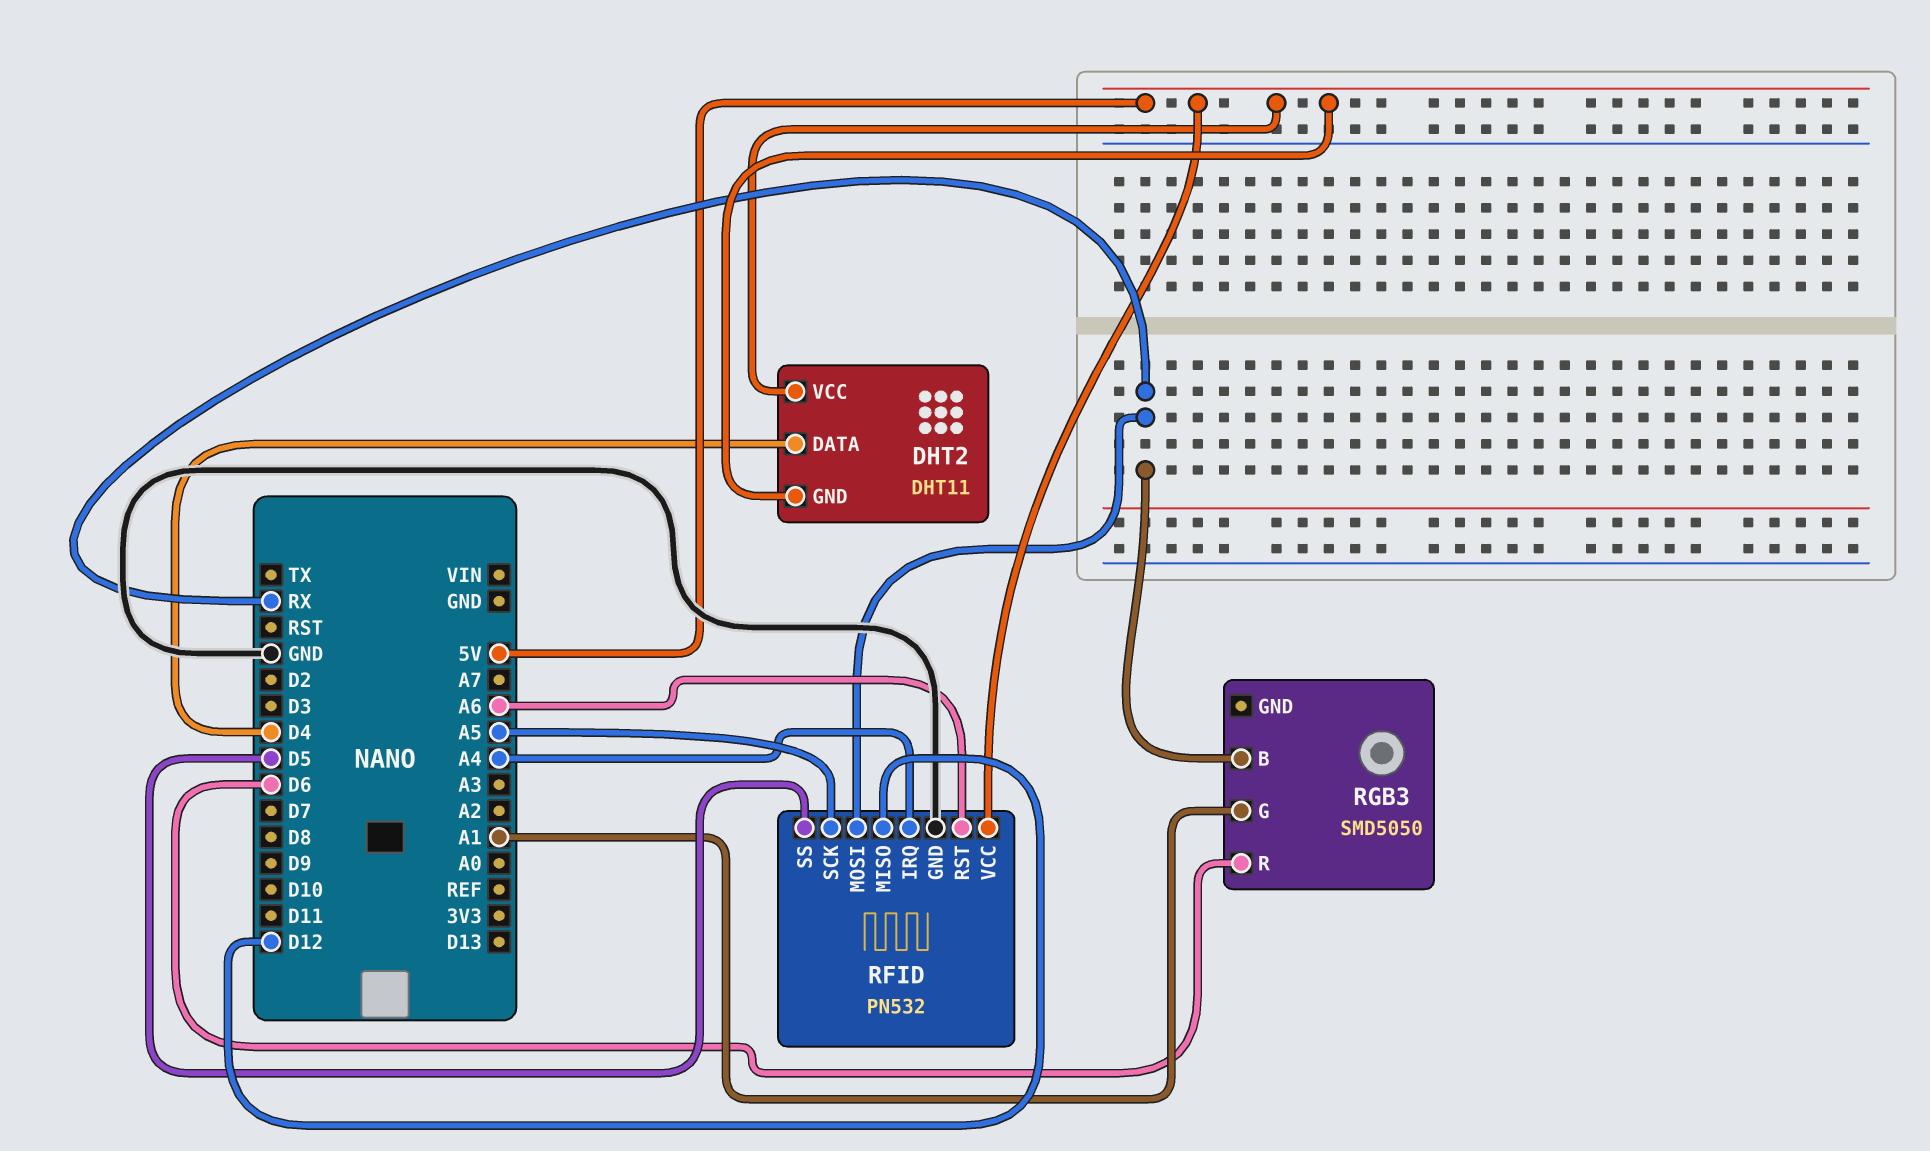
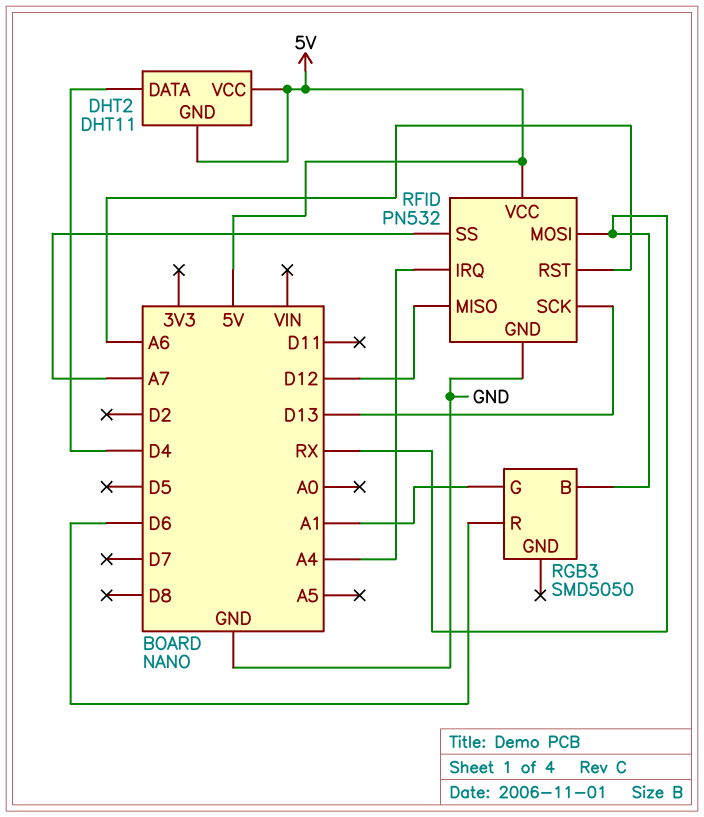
RFID pin SCK: A5 -> D13
RFID pin SS: D5 -> A7

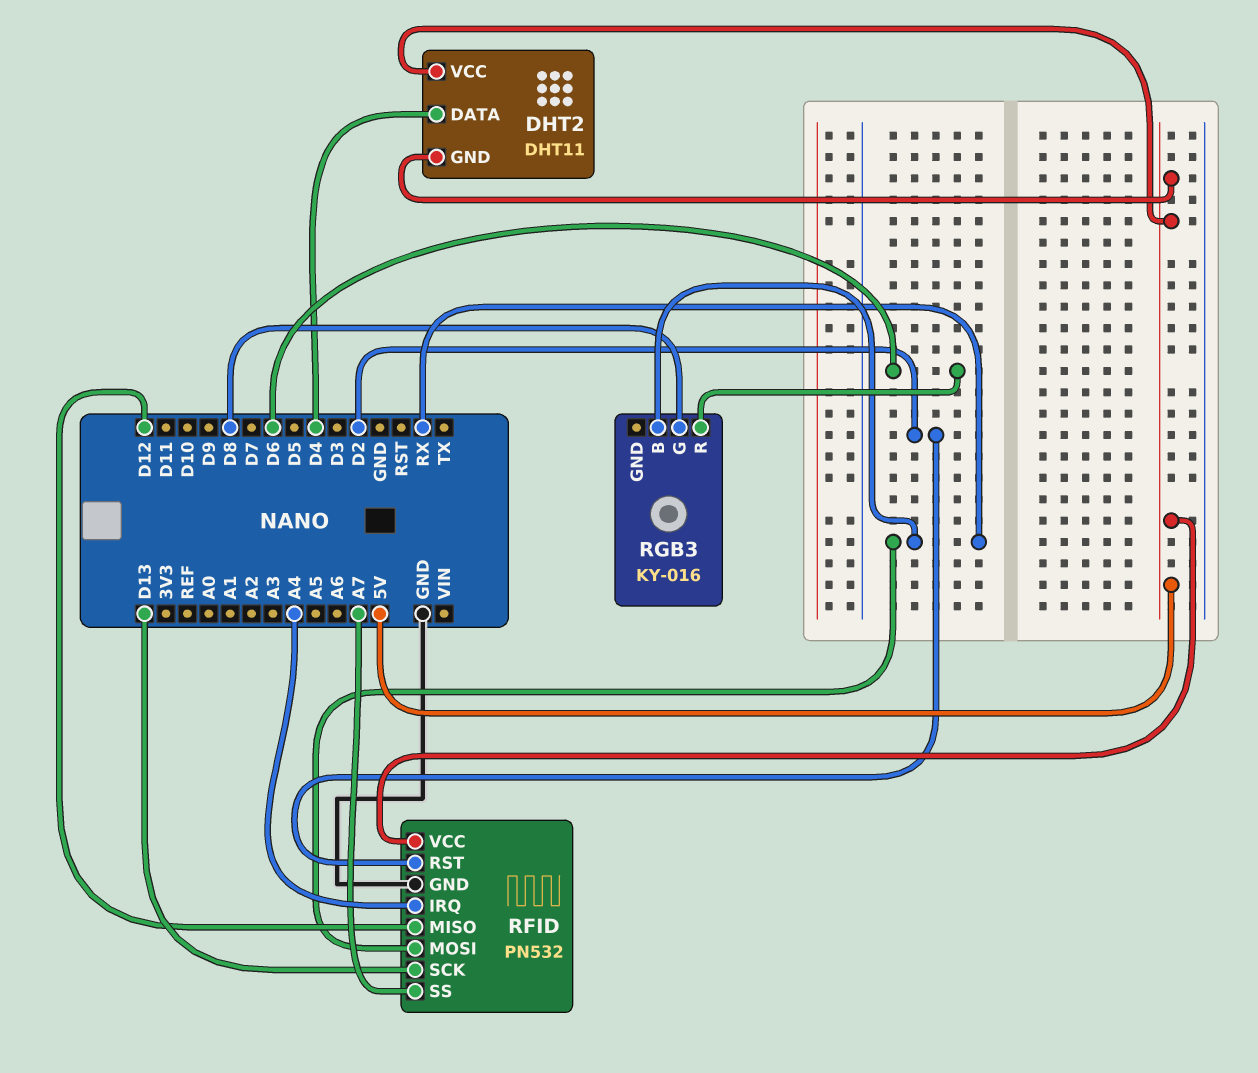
RFID pin RST: A6 -> D2
RGB3: SMD5050 -> KY-016
RGB3 pin G: A1 -> D8

